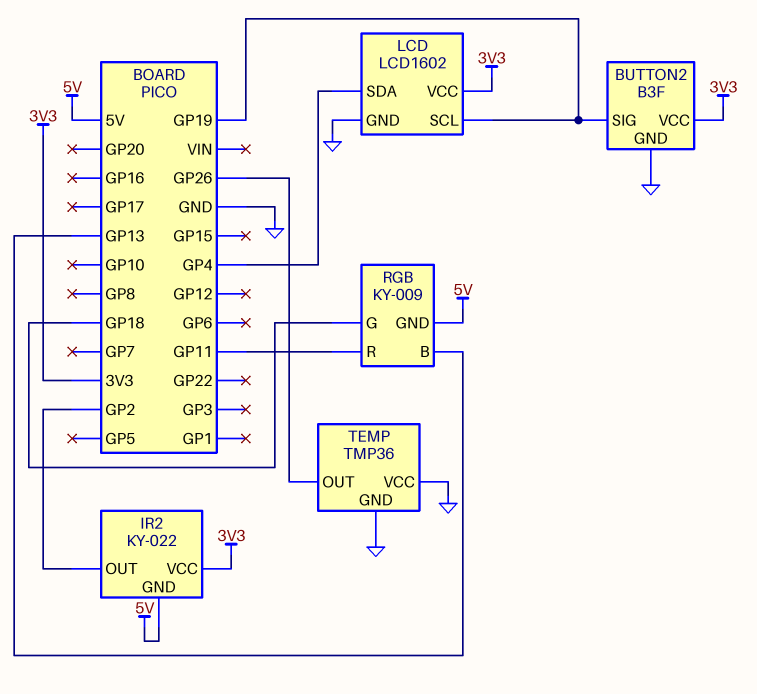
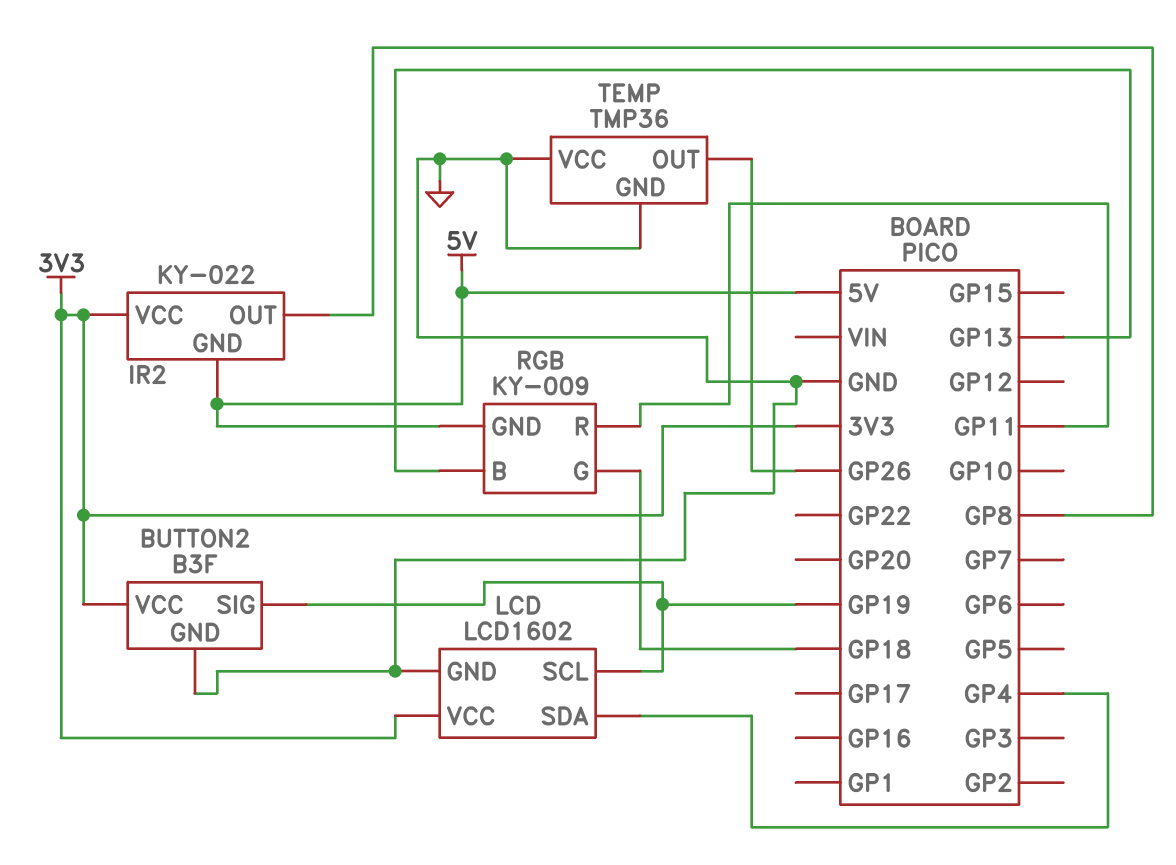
IR2 pin OUT: GP2 -> GP8

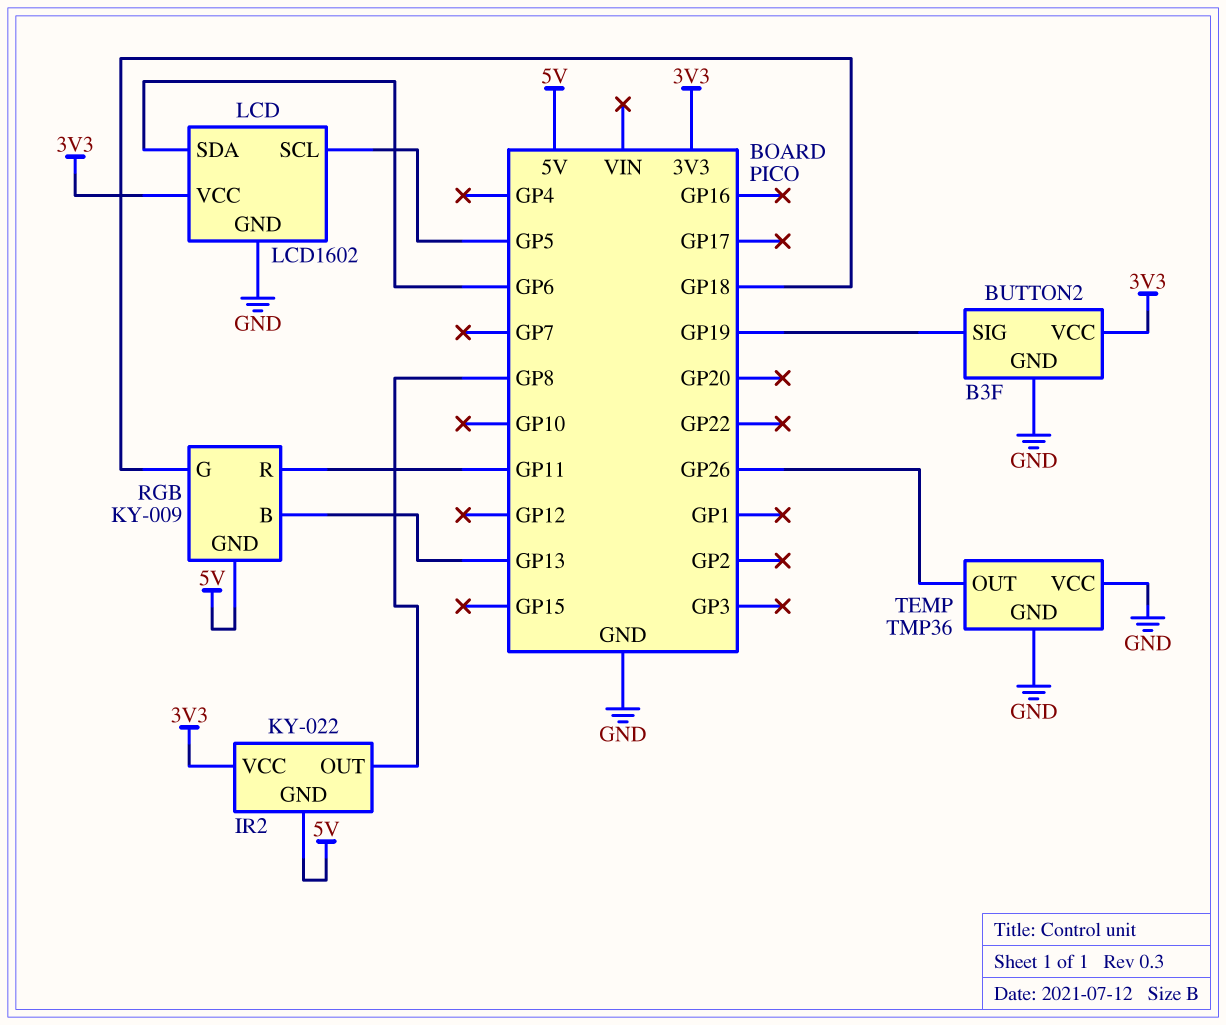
LCD pin SCL: GP19 -> GP5
LCD pin SDA: GP4 -> GP6

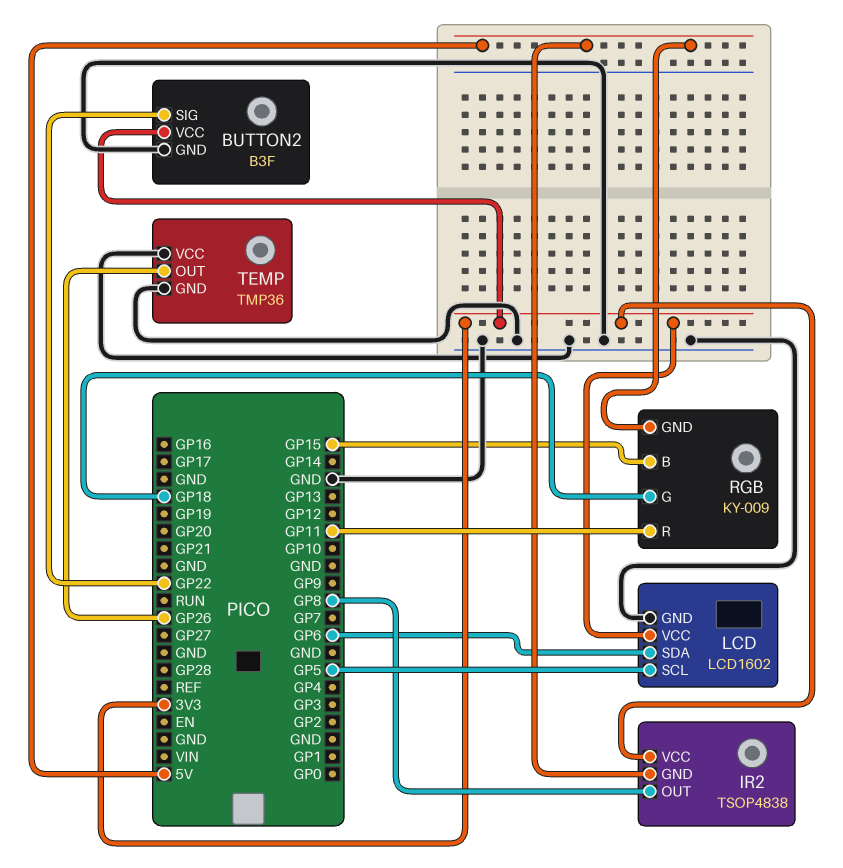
BUTTON2 pin SIG: GP19 -> GP22
IR2: KY-022 -> TSOP4838
RGB pin B: GP13 -> GP15

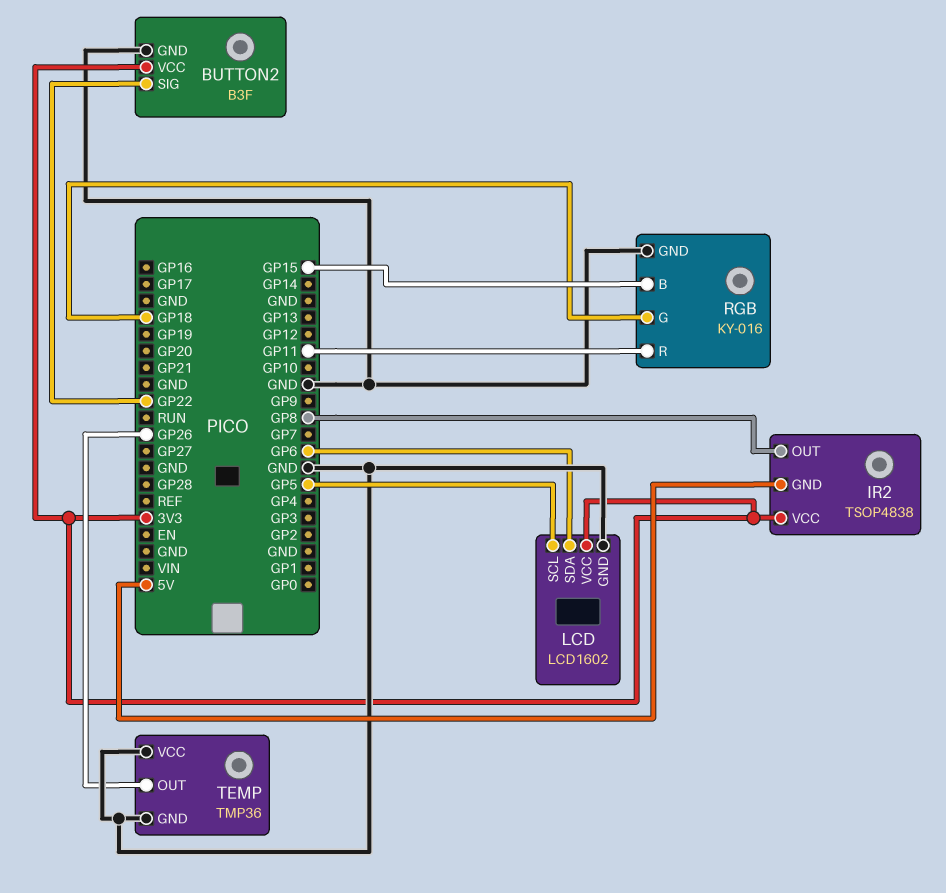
RGB: KY-009 -> KY-016
RGB pin GND: 5V -> GND

